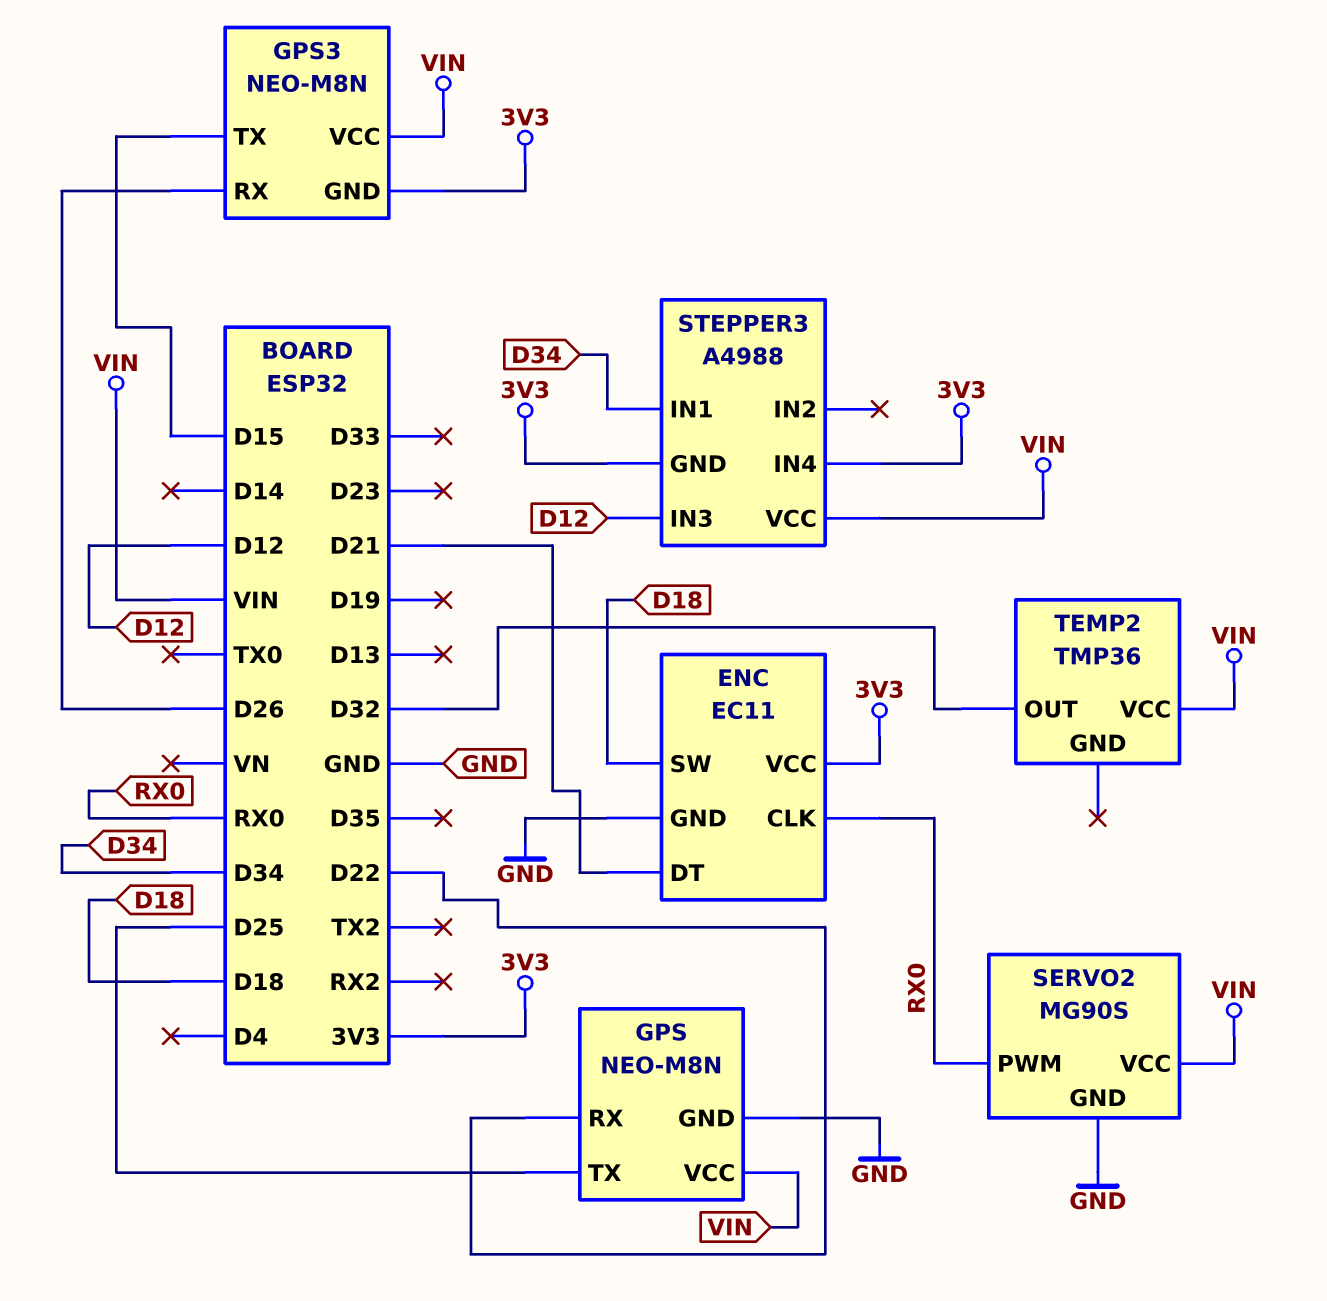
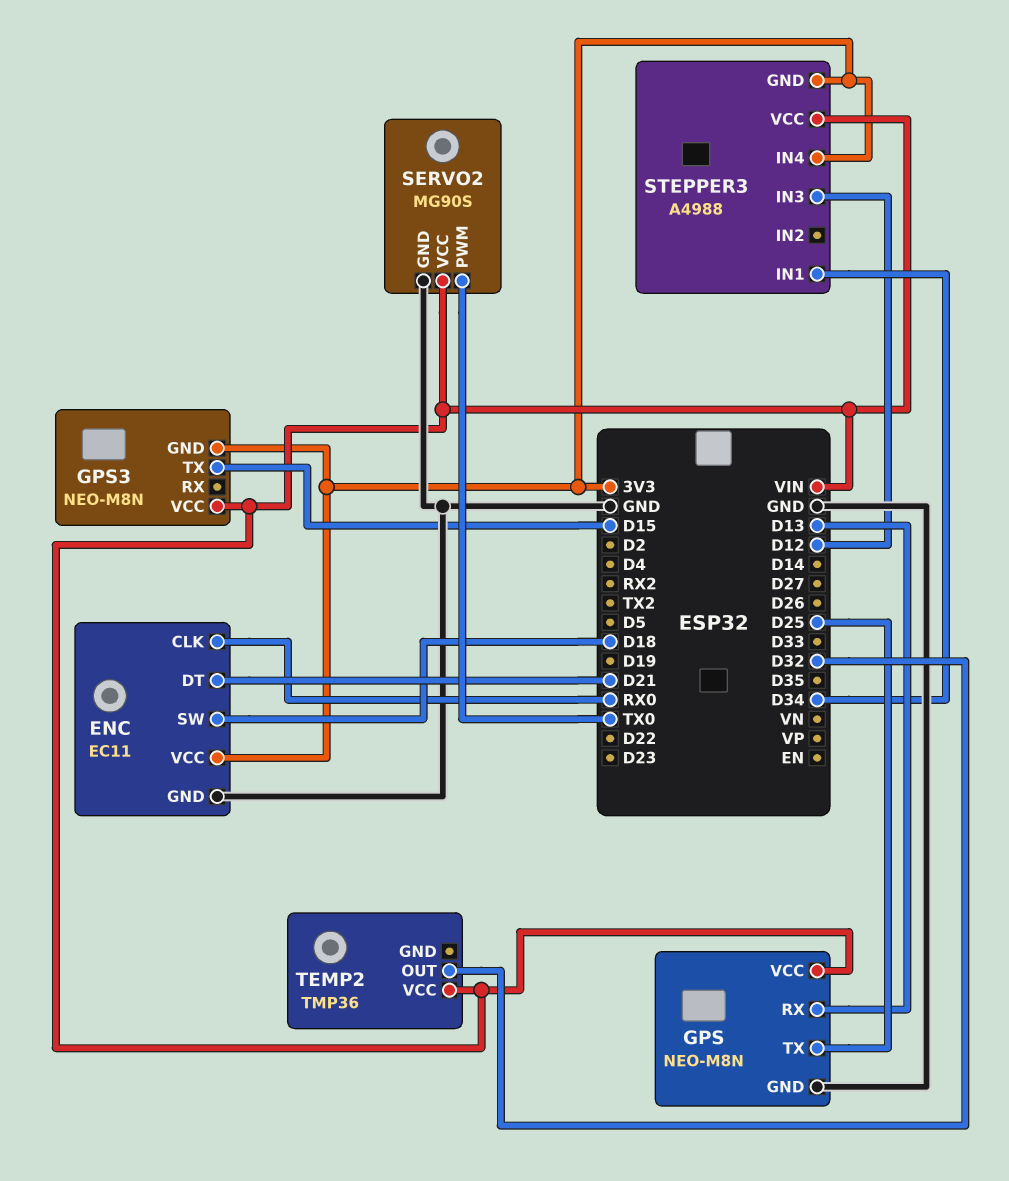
GPS pin RX: D22 -> D13
GPS3 pin RX: D26 -> none
SERVO2 pin PWM: RX0 -> TX0

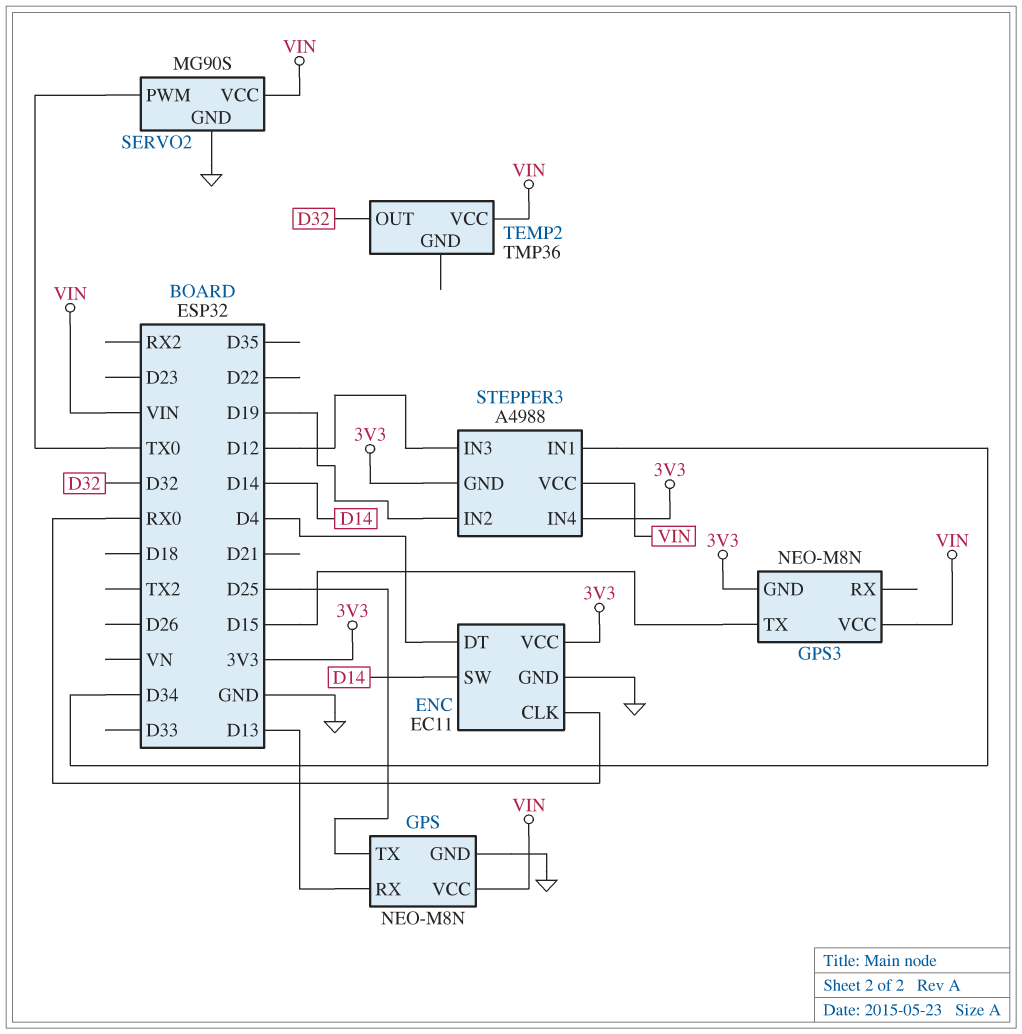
ENC pin DT: D21 -> D4
ENC pin SW: D18 -> D14
STEPPER3 pin IN2: none -> D19

